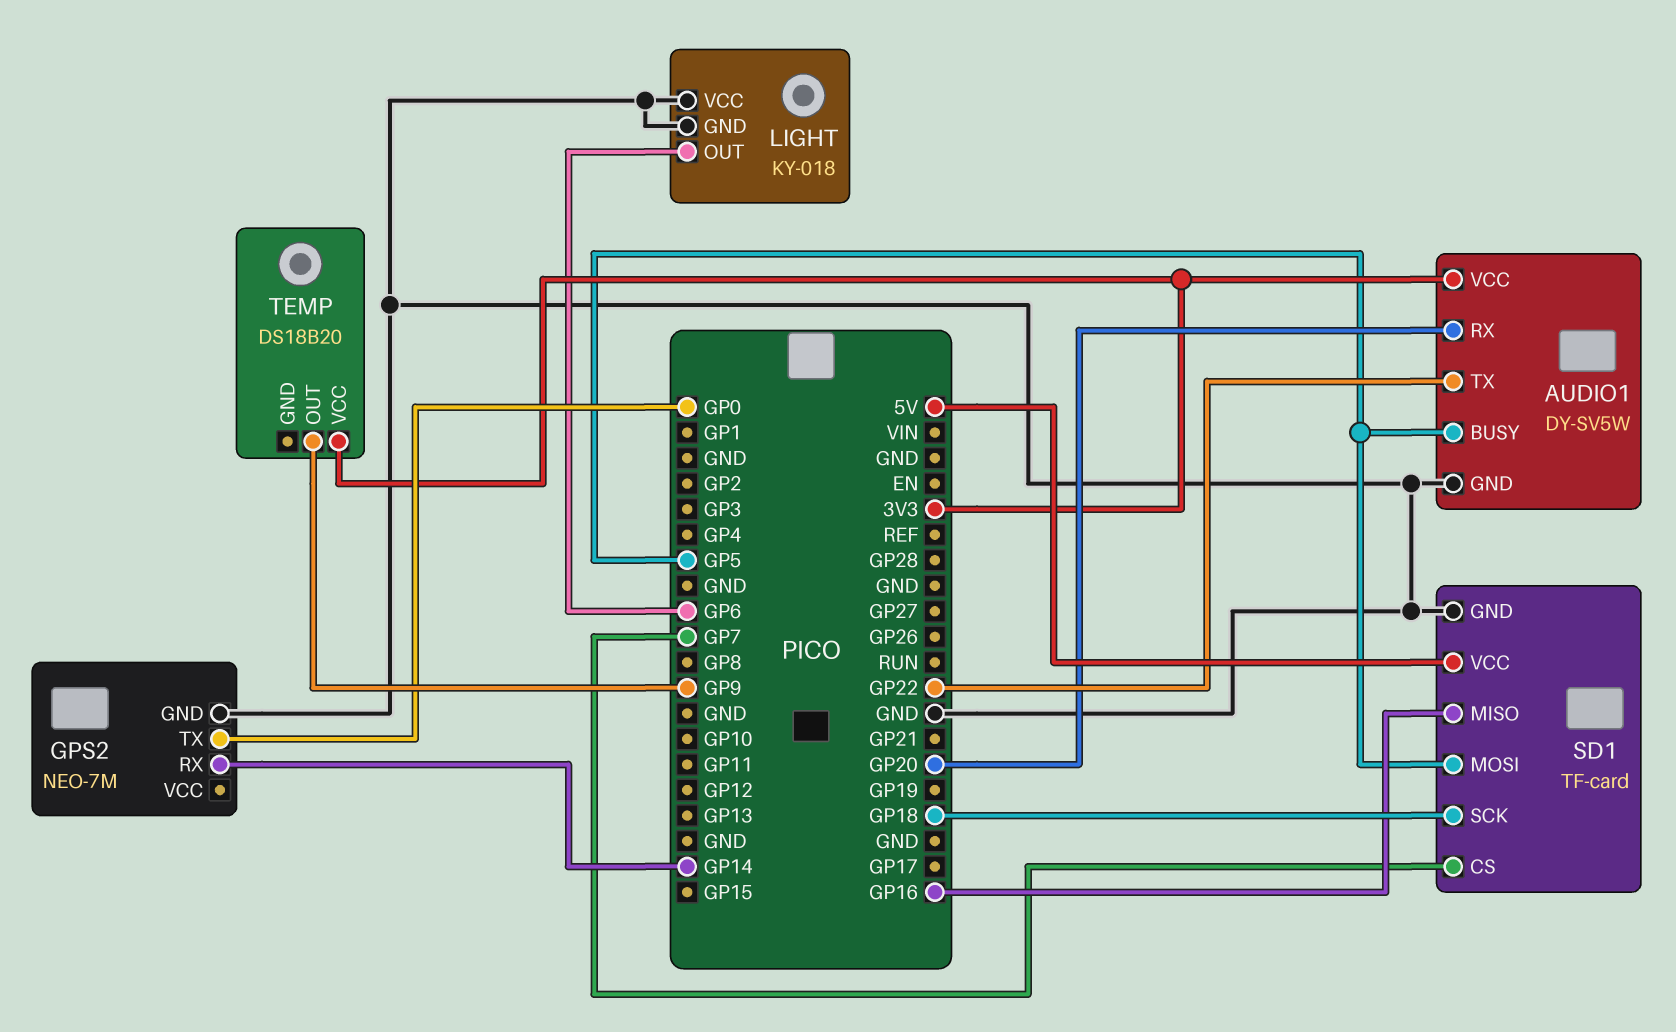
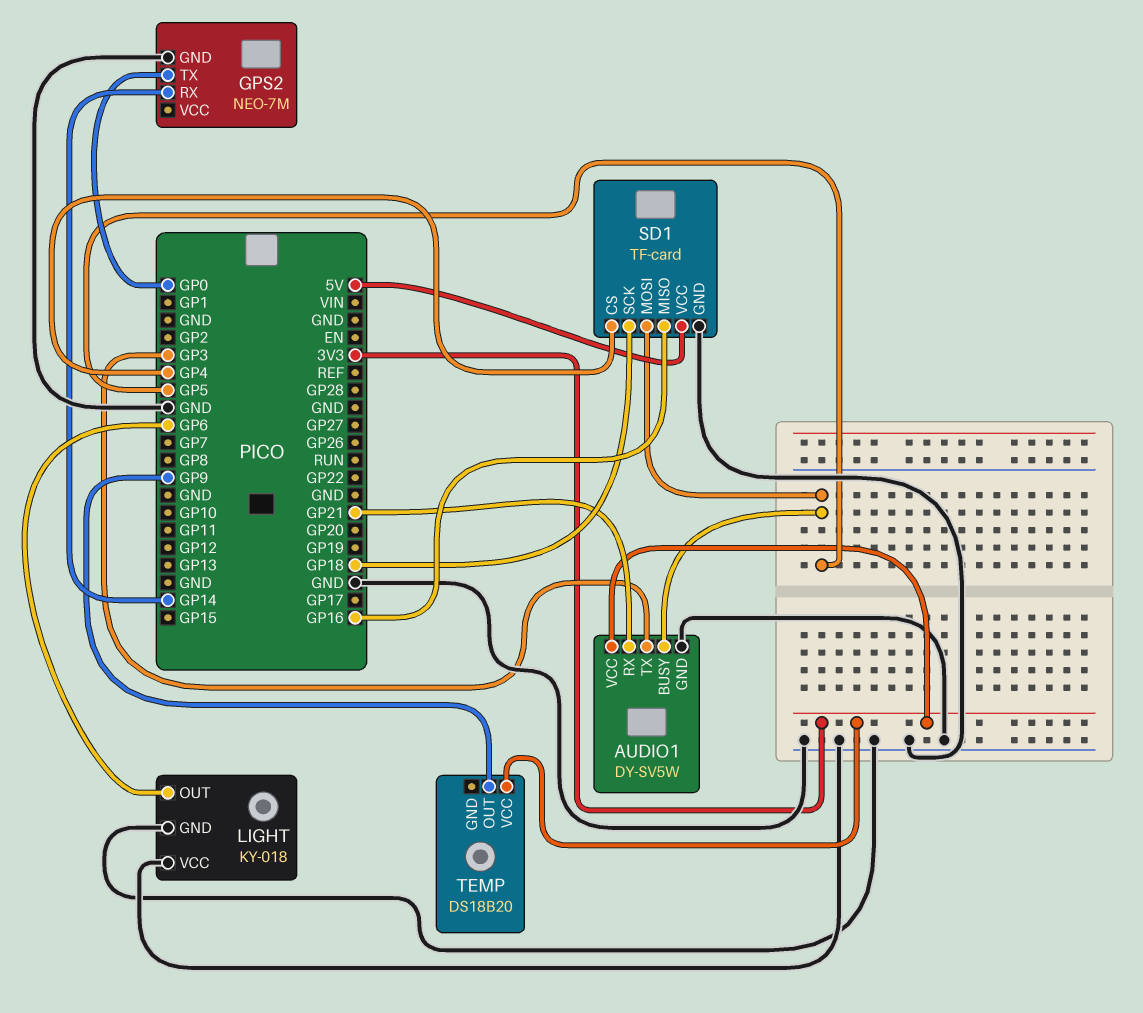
AUDIO1 pin RX: GP20 -> GP21
AUDIO1 pin TX: GP22 -> GP3
SD1 pin CS: GP7 -> GP4

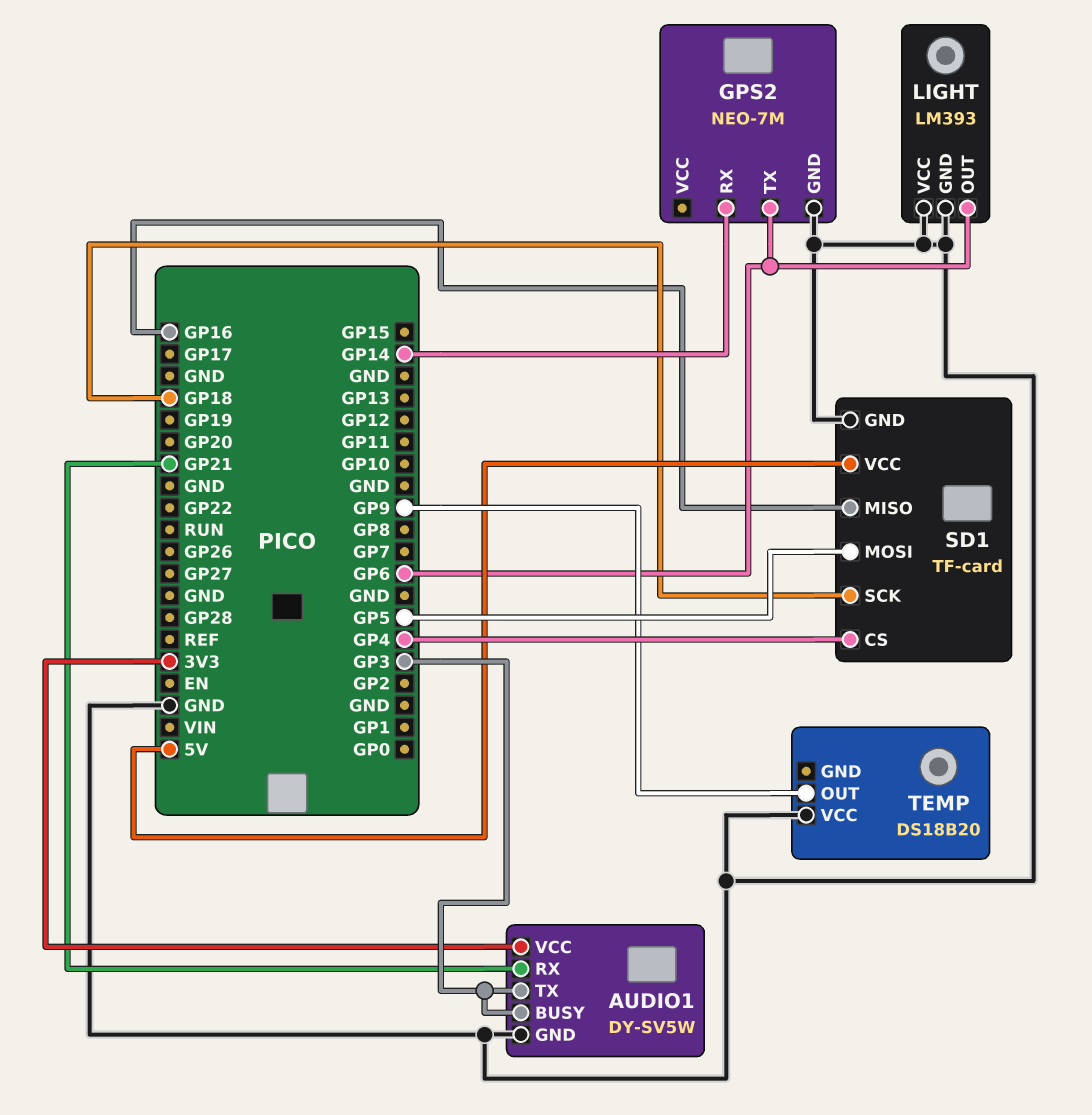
AUDIO1 pin BUSY: GP5 -> GP3
GPS2 pin TX: GP0 -> GP6
LIGHT: KY-018 -> LM393
TEMP pin VCC: 3V3 -> GND

